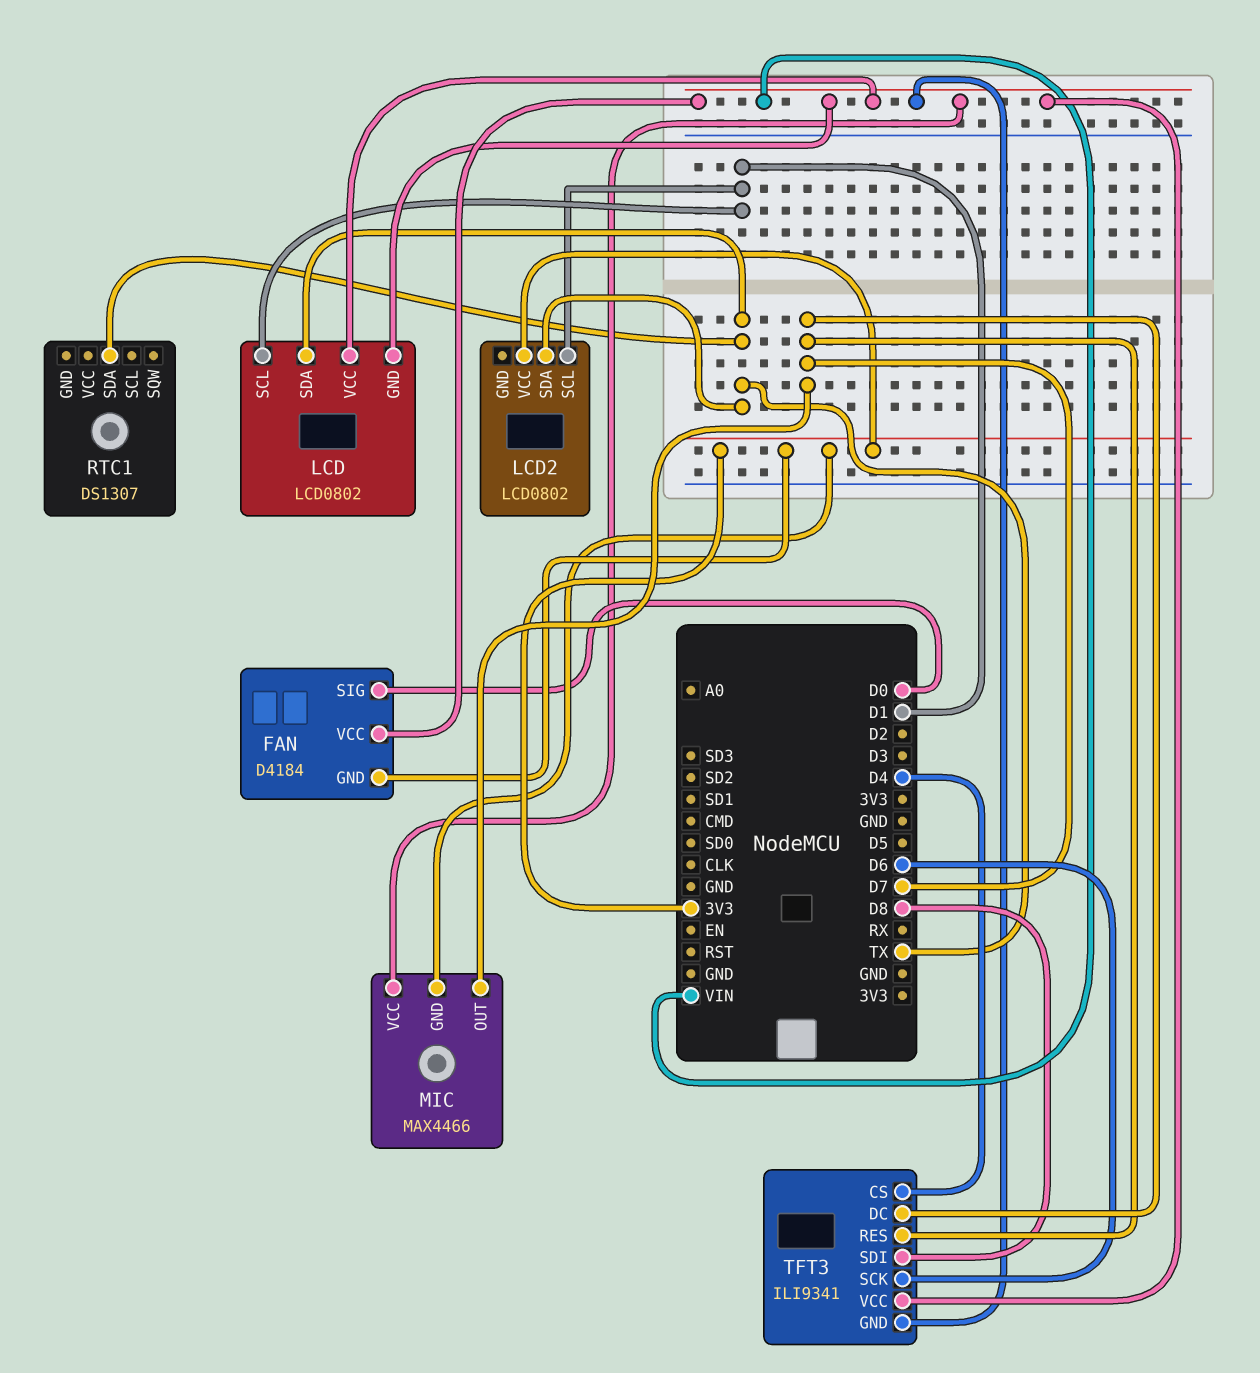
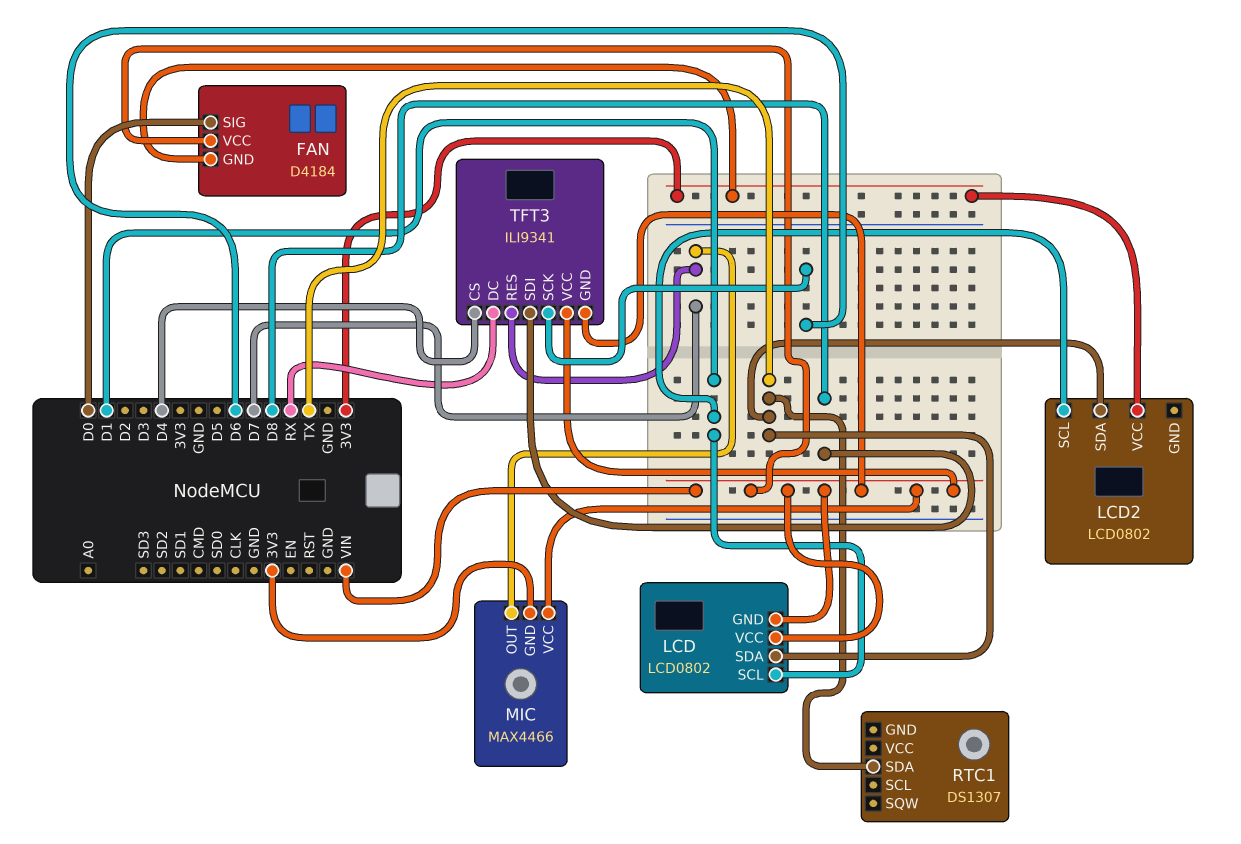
TFT3 pin DC: D7 -> RX

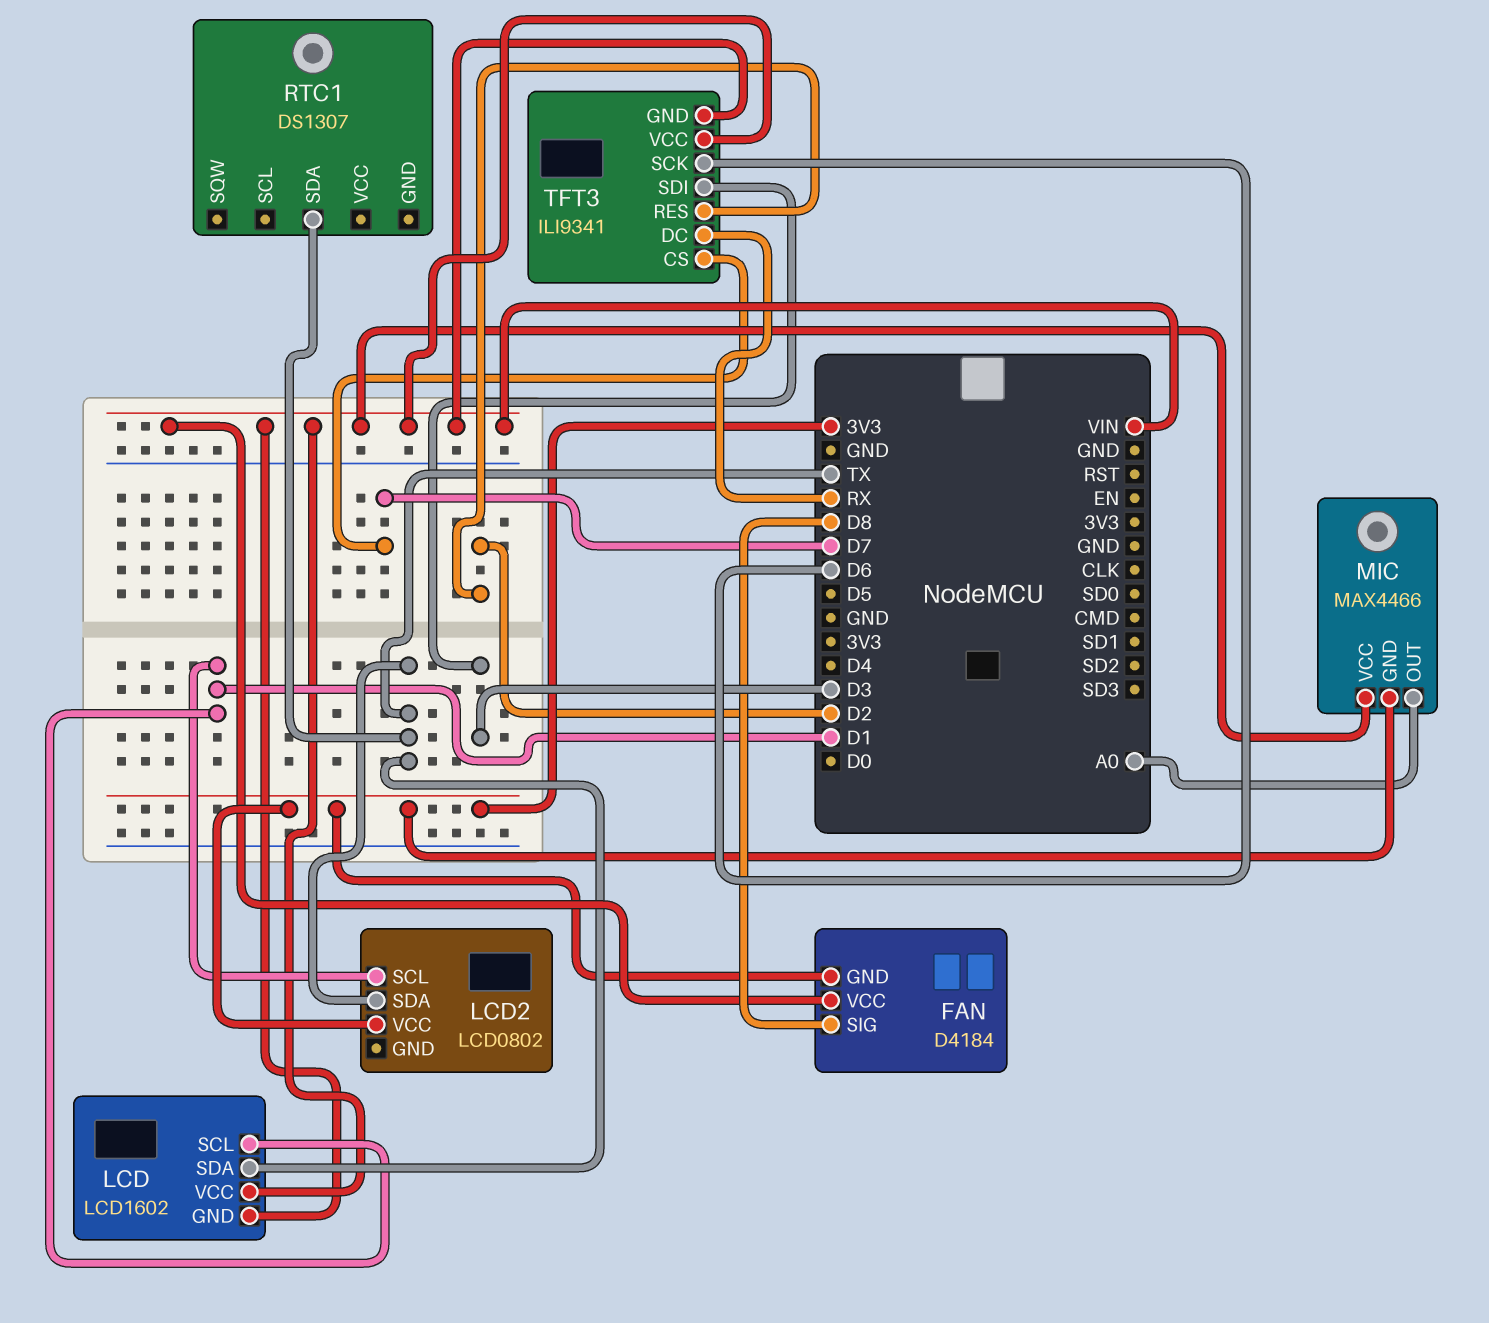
FAN pin SIG: D0 -> D8
LCD: LCD0802 -> LCD1602
MIC pin OUT: D7 -> A0
TFT3 pin CS: D4 -> D7
TFT3 pin RES: D7 -> D2
TFT3 pin SDI: D8 -> D3

